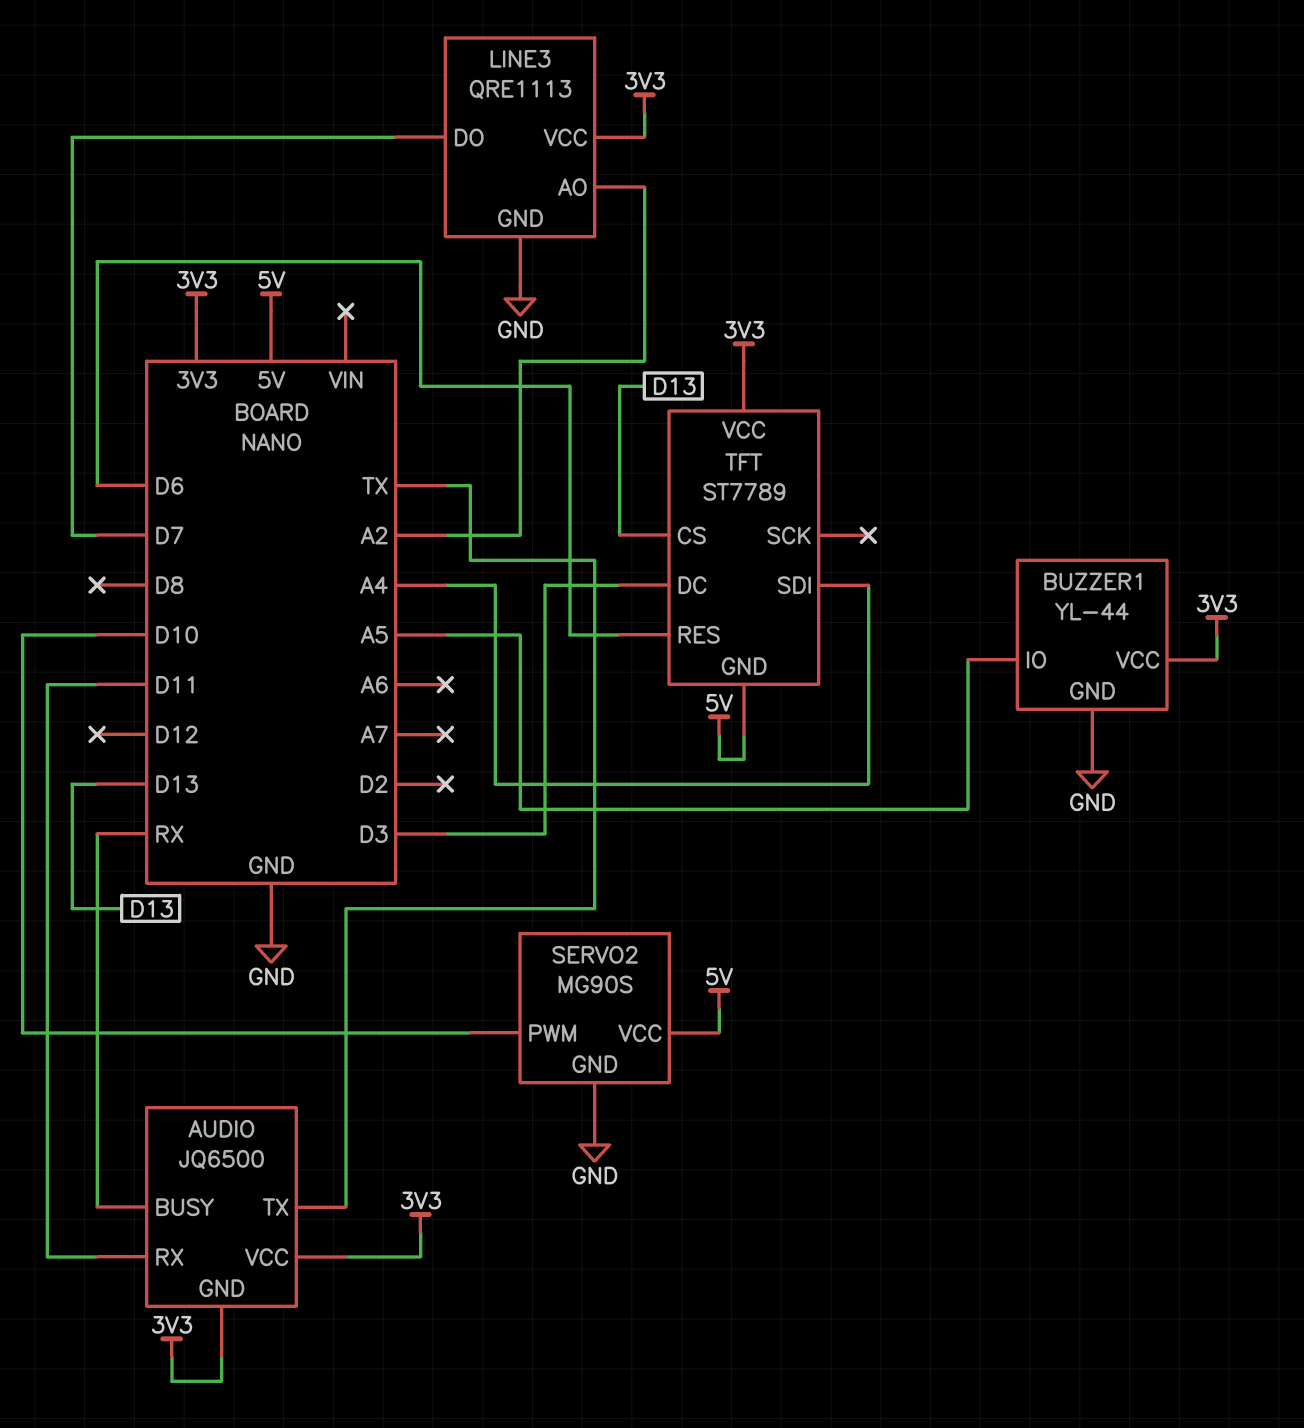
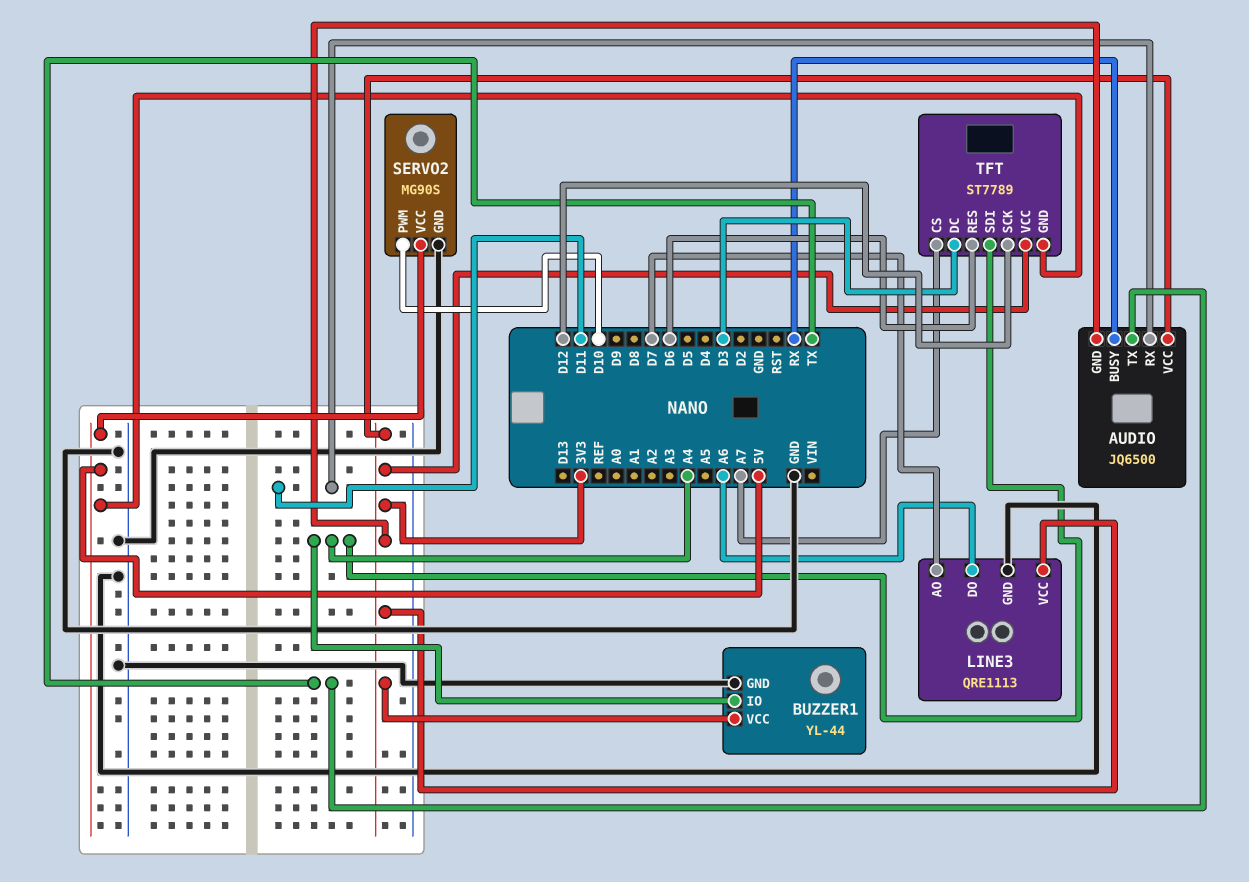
BUZZER1 pin IO: A5 -> A4
LINE3 pin AO: A2 -> D7
LINE3 pin DO: D7 -> A6
TFT pin CS: D13 -> A7
TFT pin SCK: none -> D12

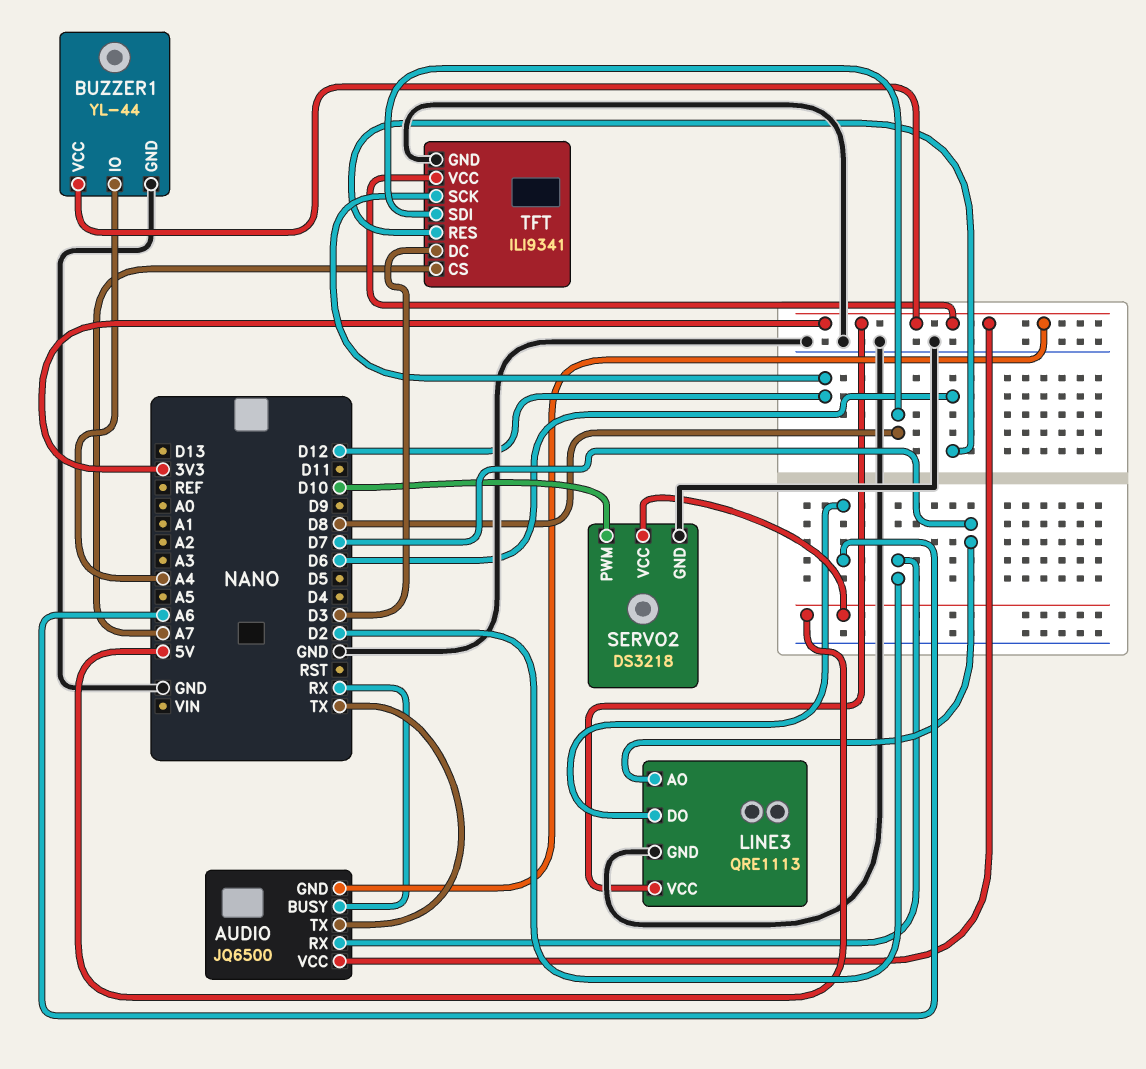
AUDIO pin RX: D11 -> D2
SERVO2: MG90S -> DS3218
TFT: ST7789 -> ILI9341
TFT pin GND: 5V -> GND
TFT pin SDI: A4 -> D8

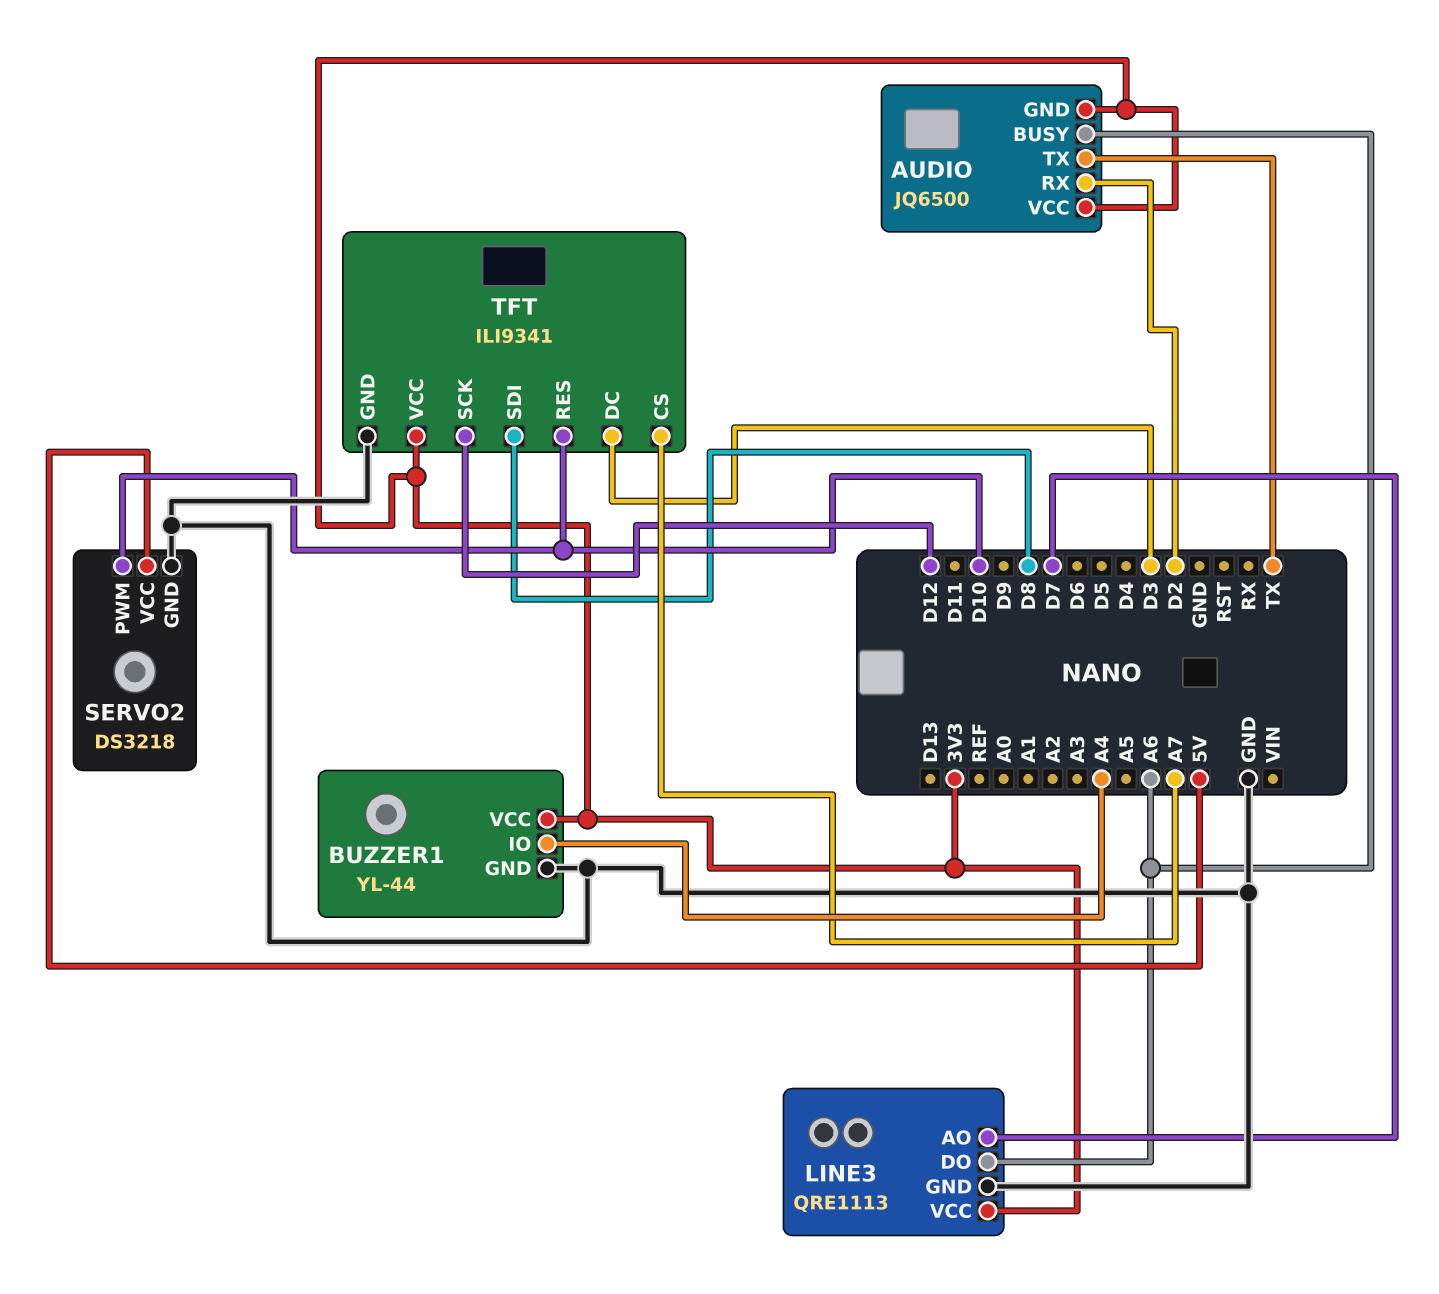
AUDIO pin BUSY: RX -> A6
TFT pin RES: D6 -> D10

